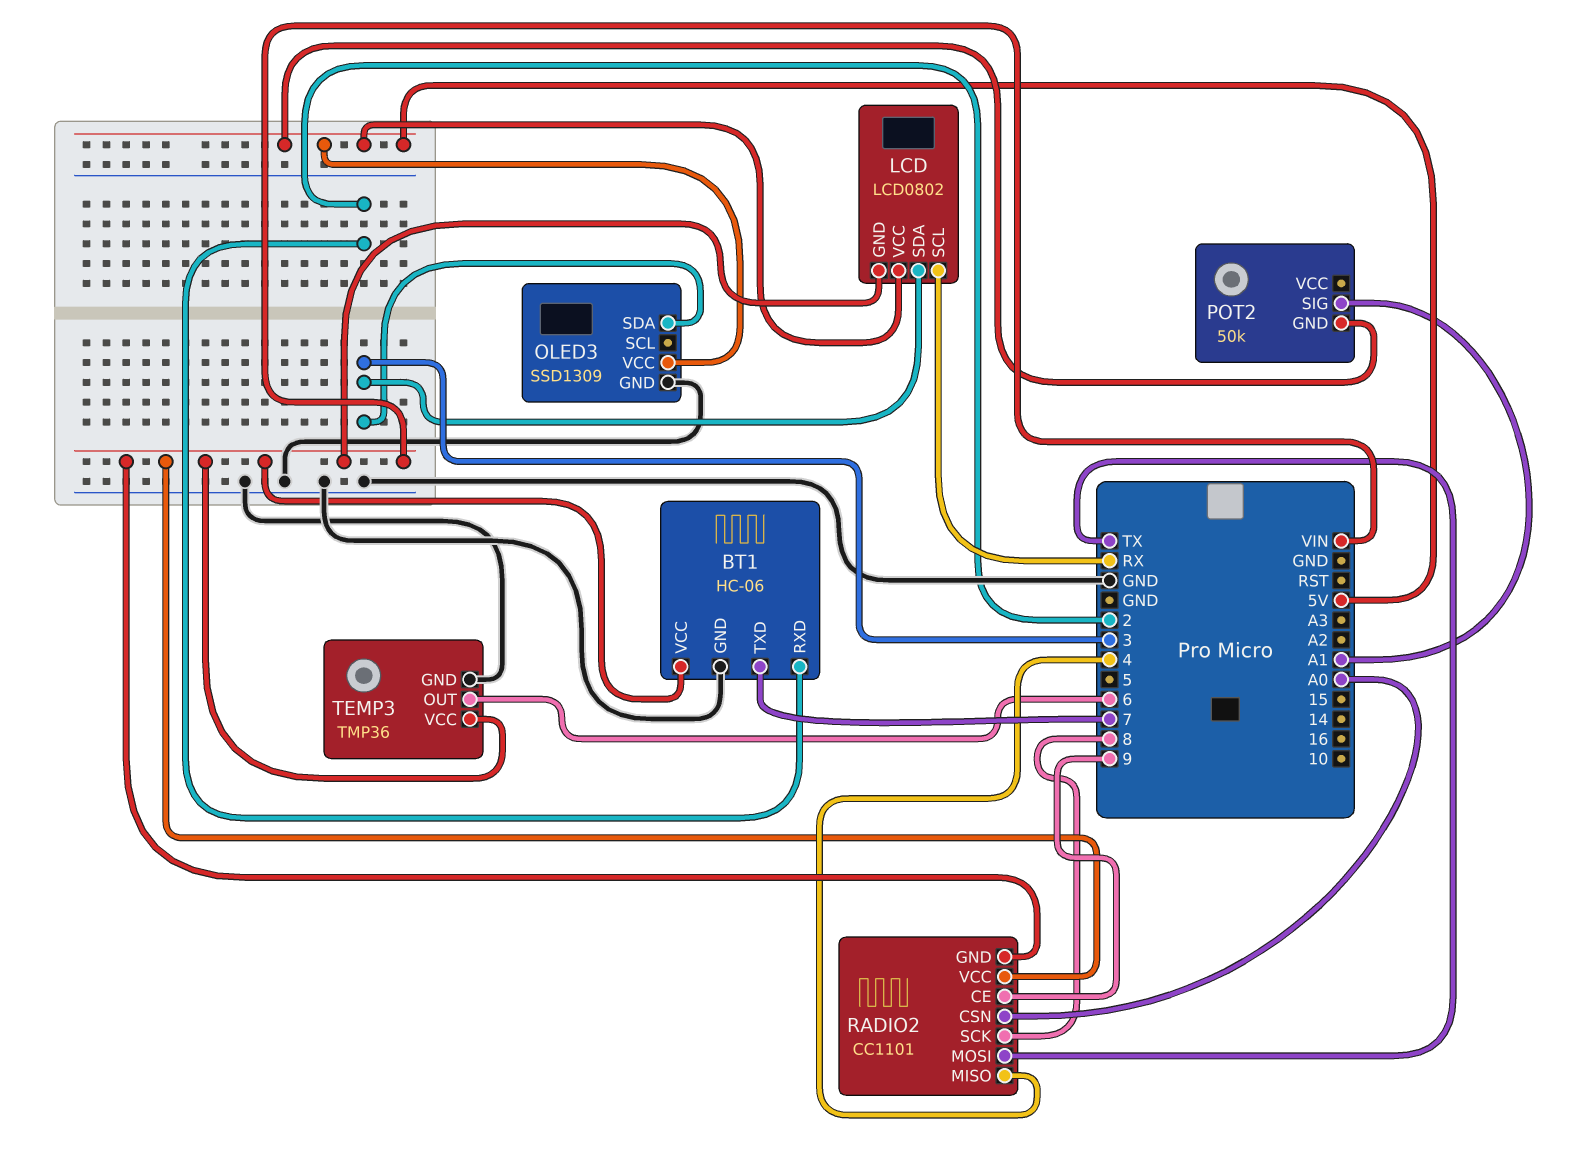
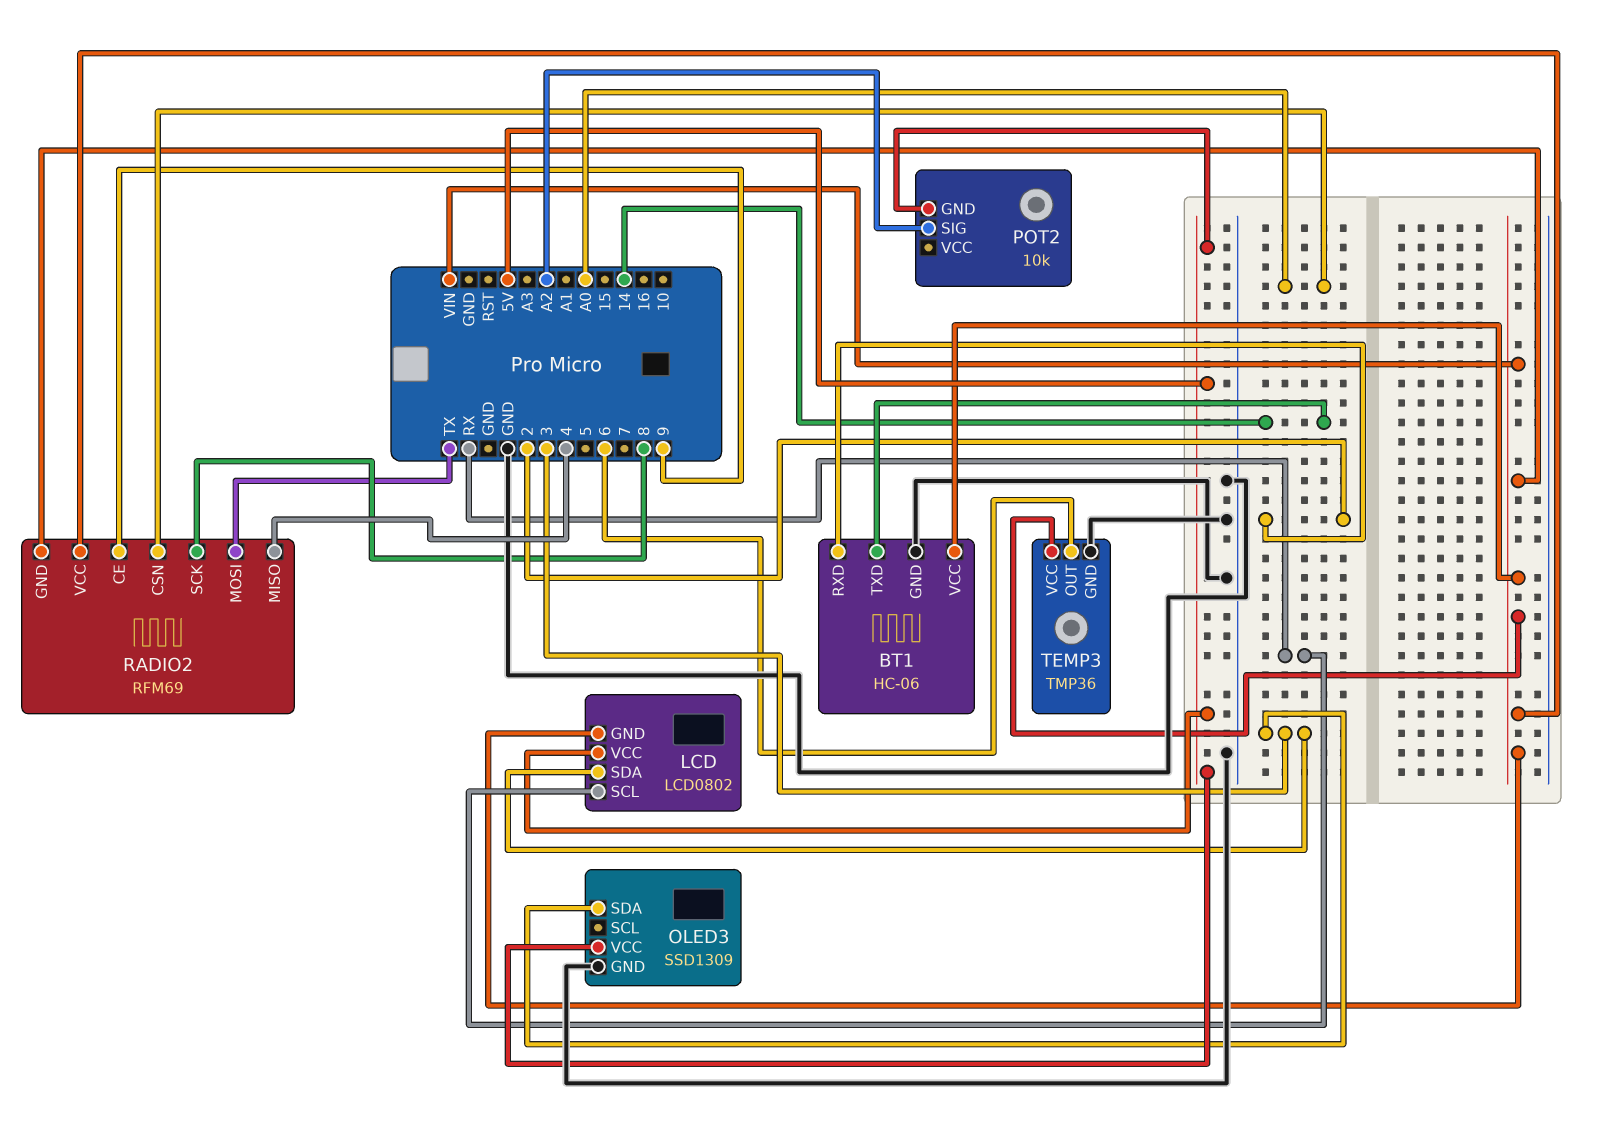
BT1 pin TXD: 7 -> 14
POT2: 50k -> 10k
POT2 pin SIG: A1 -> A2
RADIO2: CC1101 -> RFM69

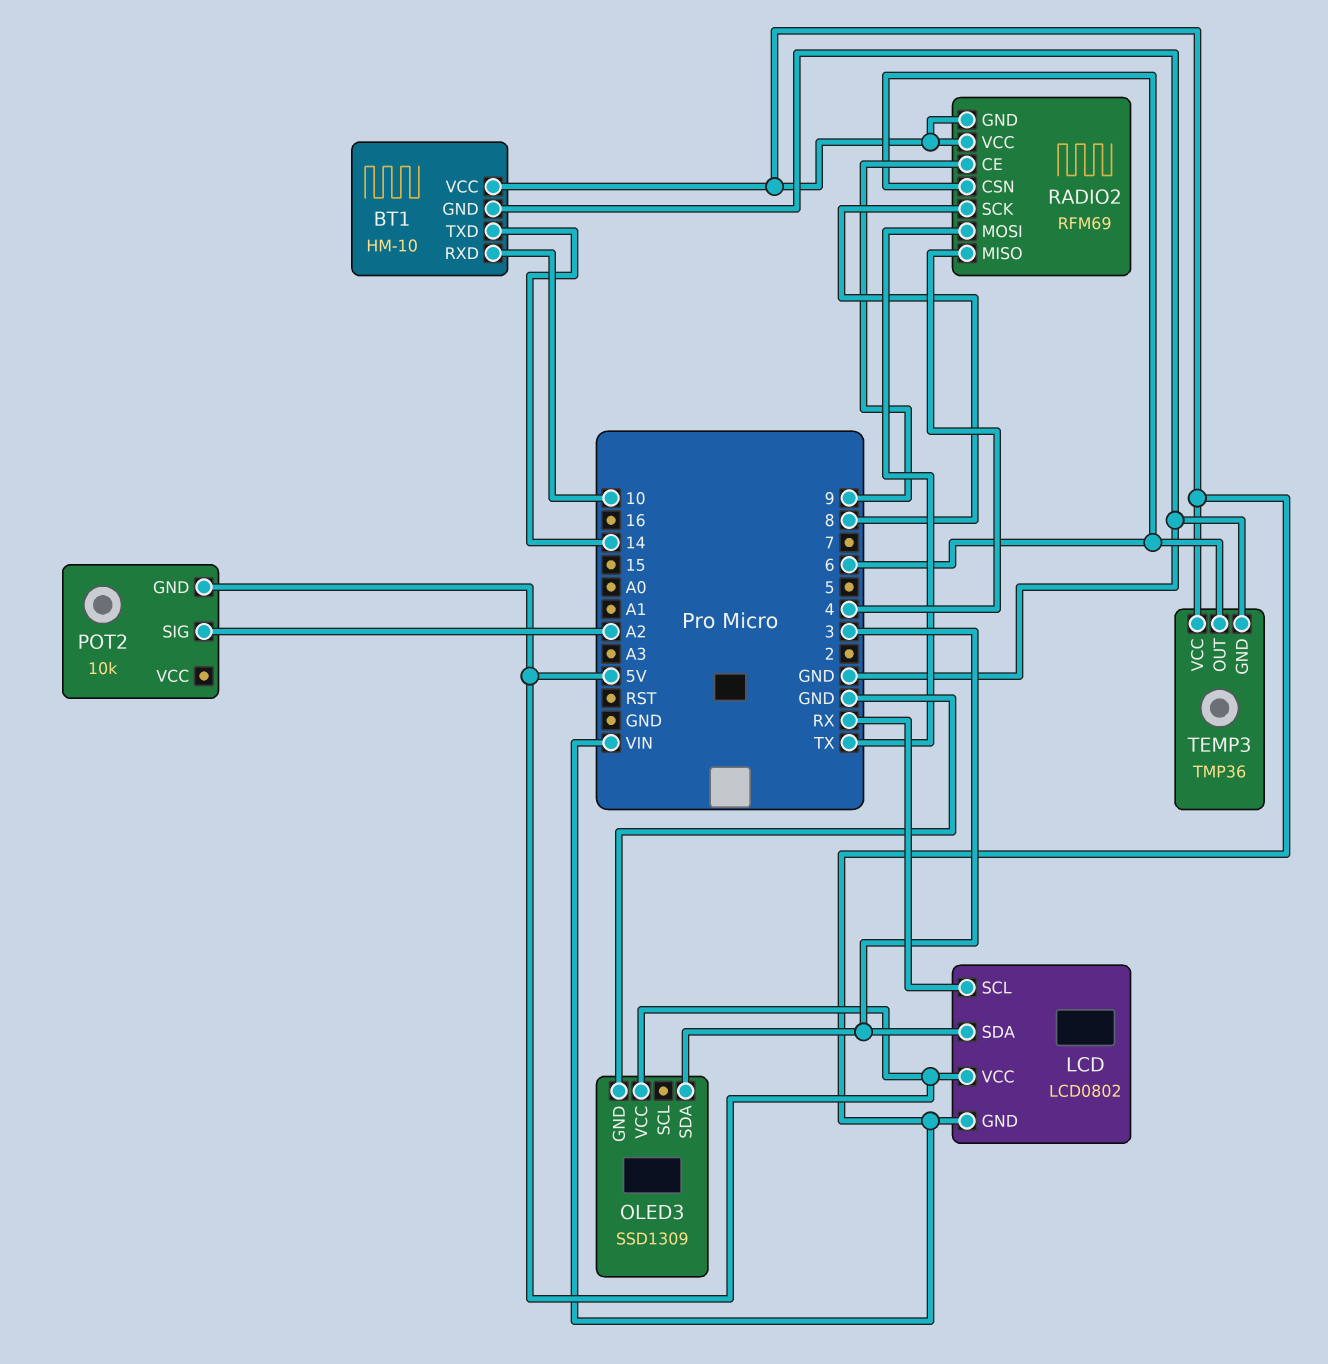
BT1: HC-06 -> HM-10
BT1 pin RXD: 2 -> 10
RADIO2 pin CSN: A0 -> 6

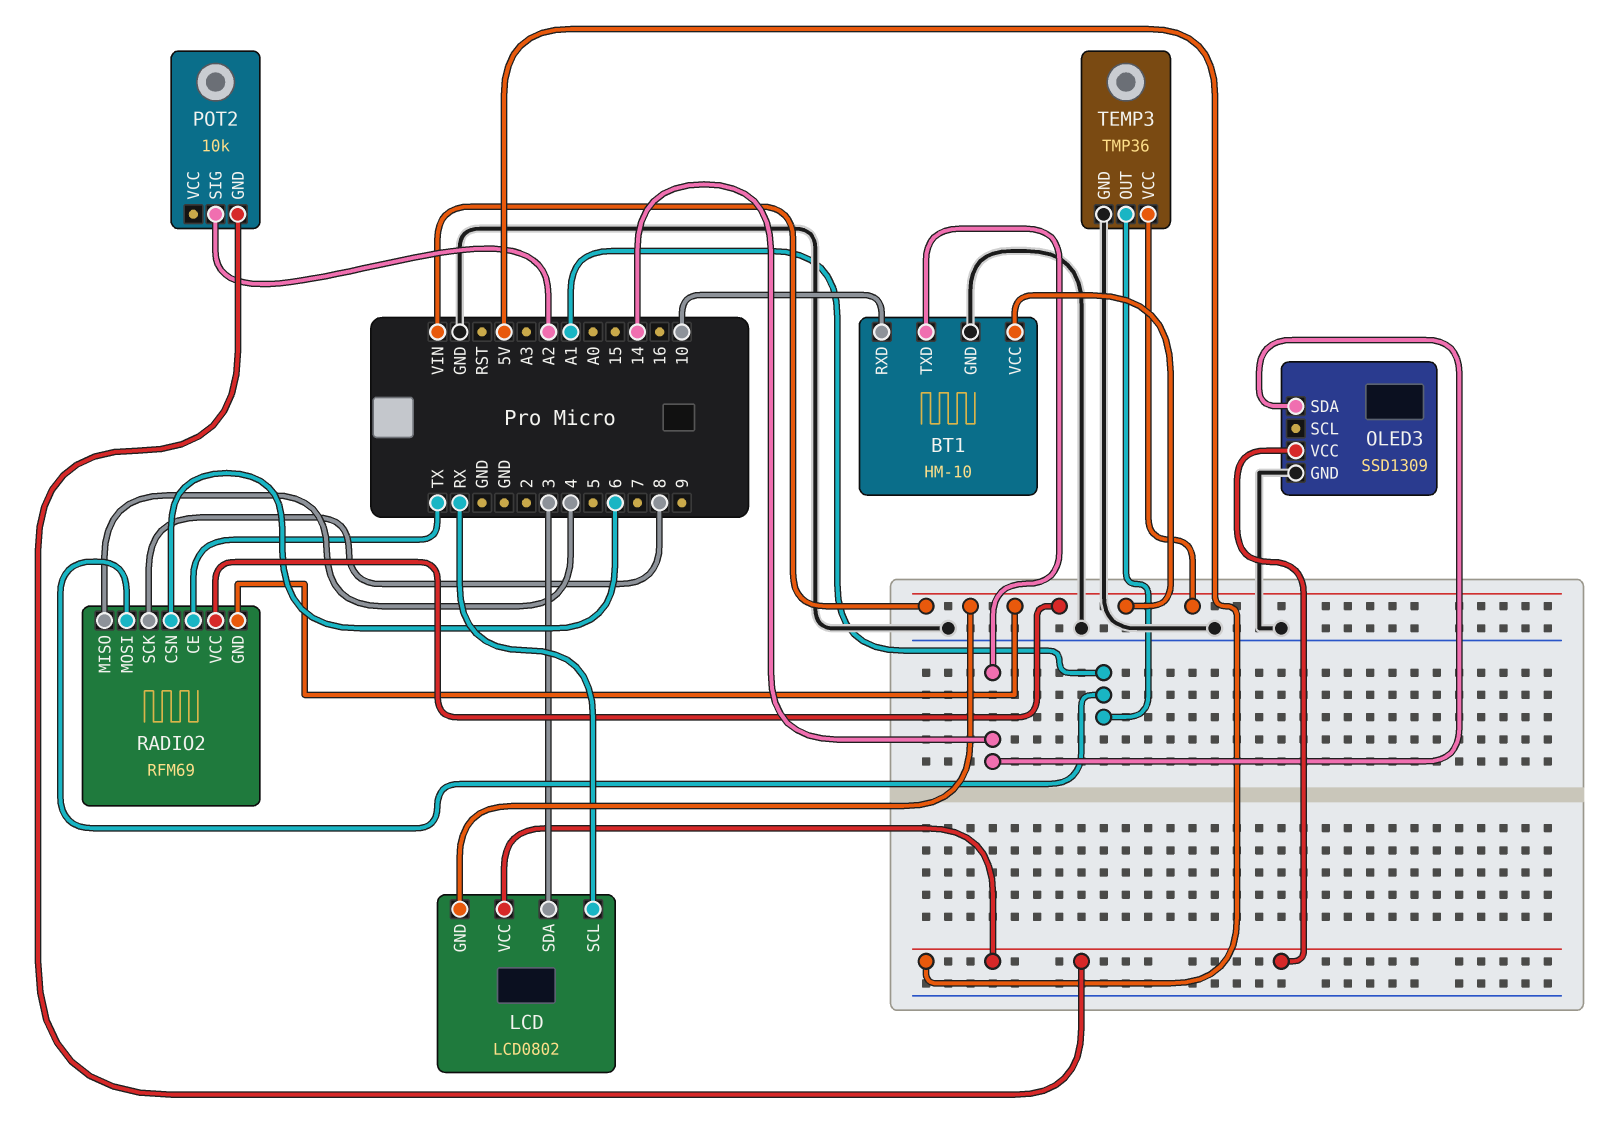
OLED3 pin SDA: 3 -> 14
RADIO2 pin CE: 9 -> TX
RADIO2 pin MOSI: TX -> A1
TEMP3 pin OUT: 6 -> A1

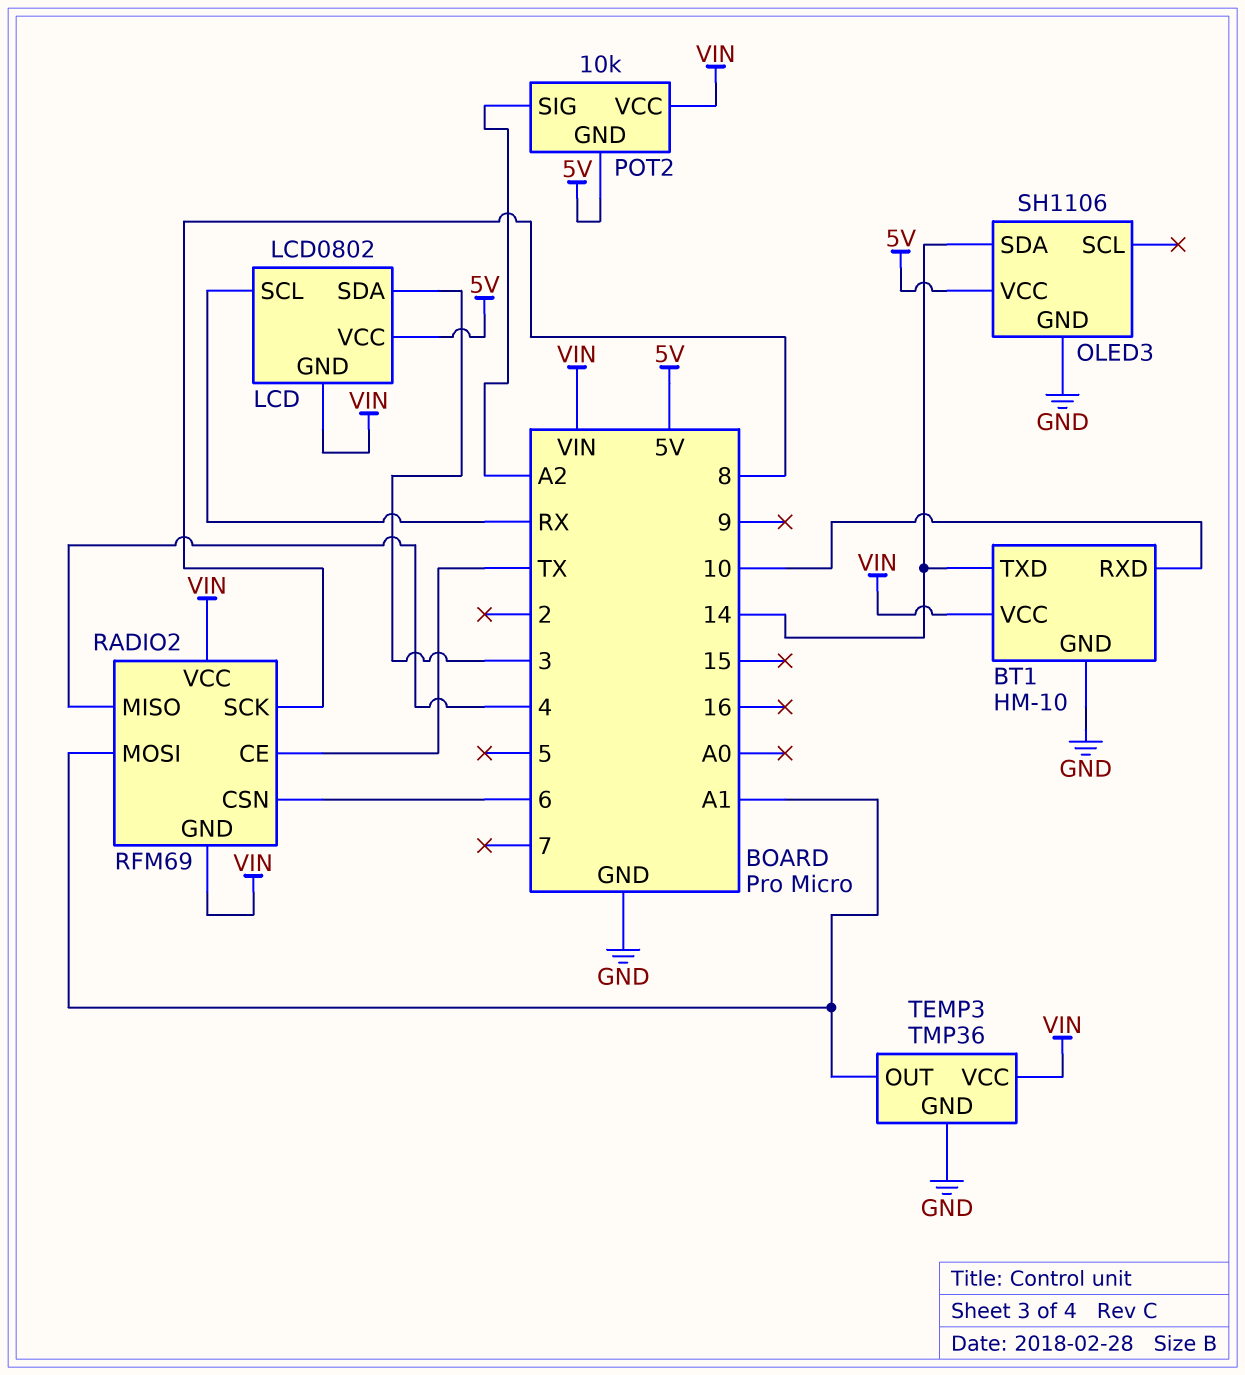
OLED3: SSD1309 -> SH1106
POT2 pin VCC: none -> VIN

